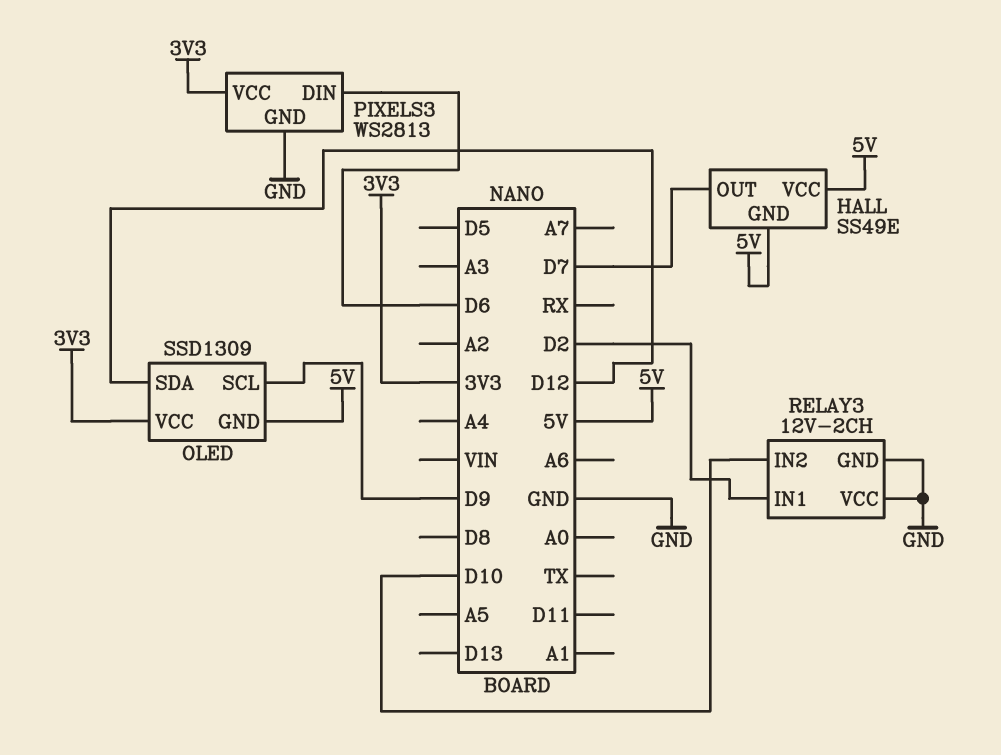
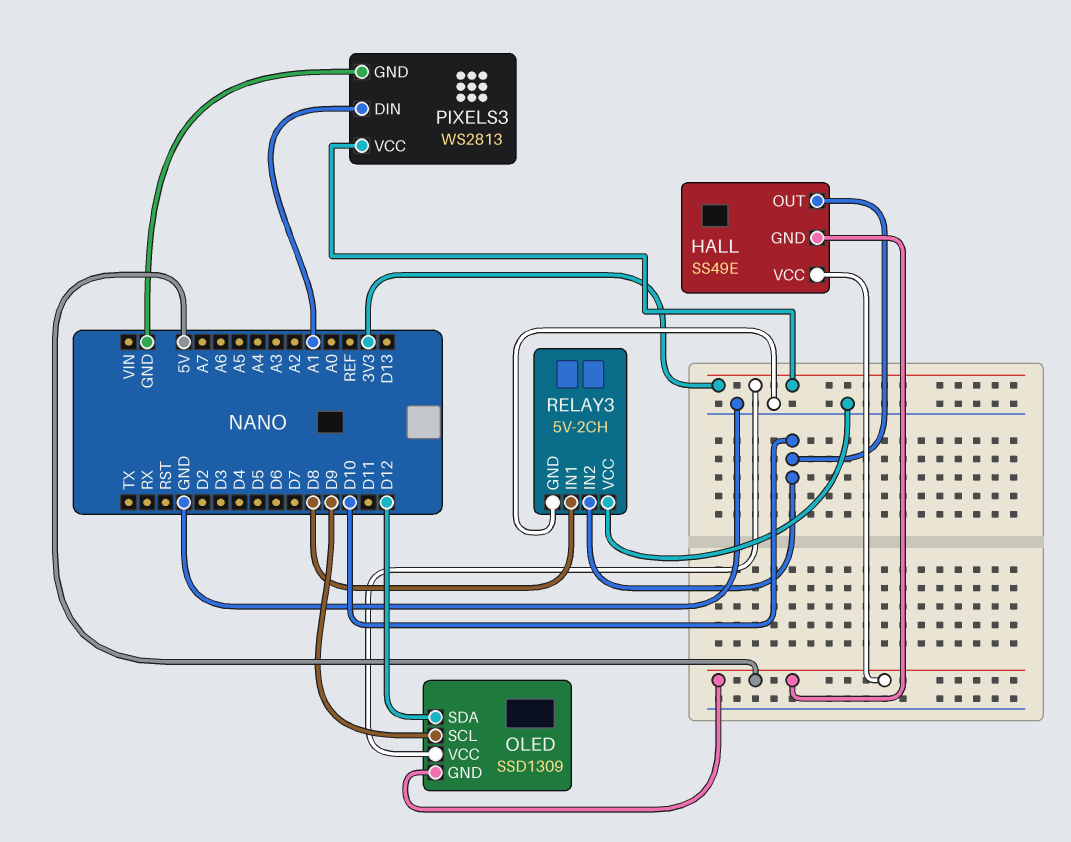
HALL pin OUT: D7 -> D10
PIXELS3 pin DIN: D6 -> A1
RELAY3: 12V-2CH -> 5V-2CH
RELAY3 pin IN1: D2 -> D8

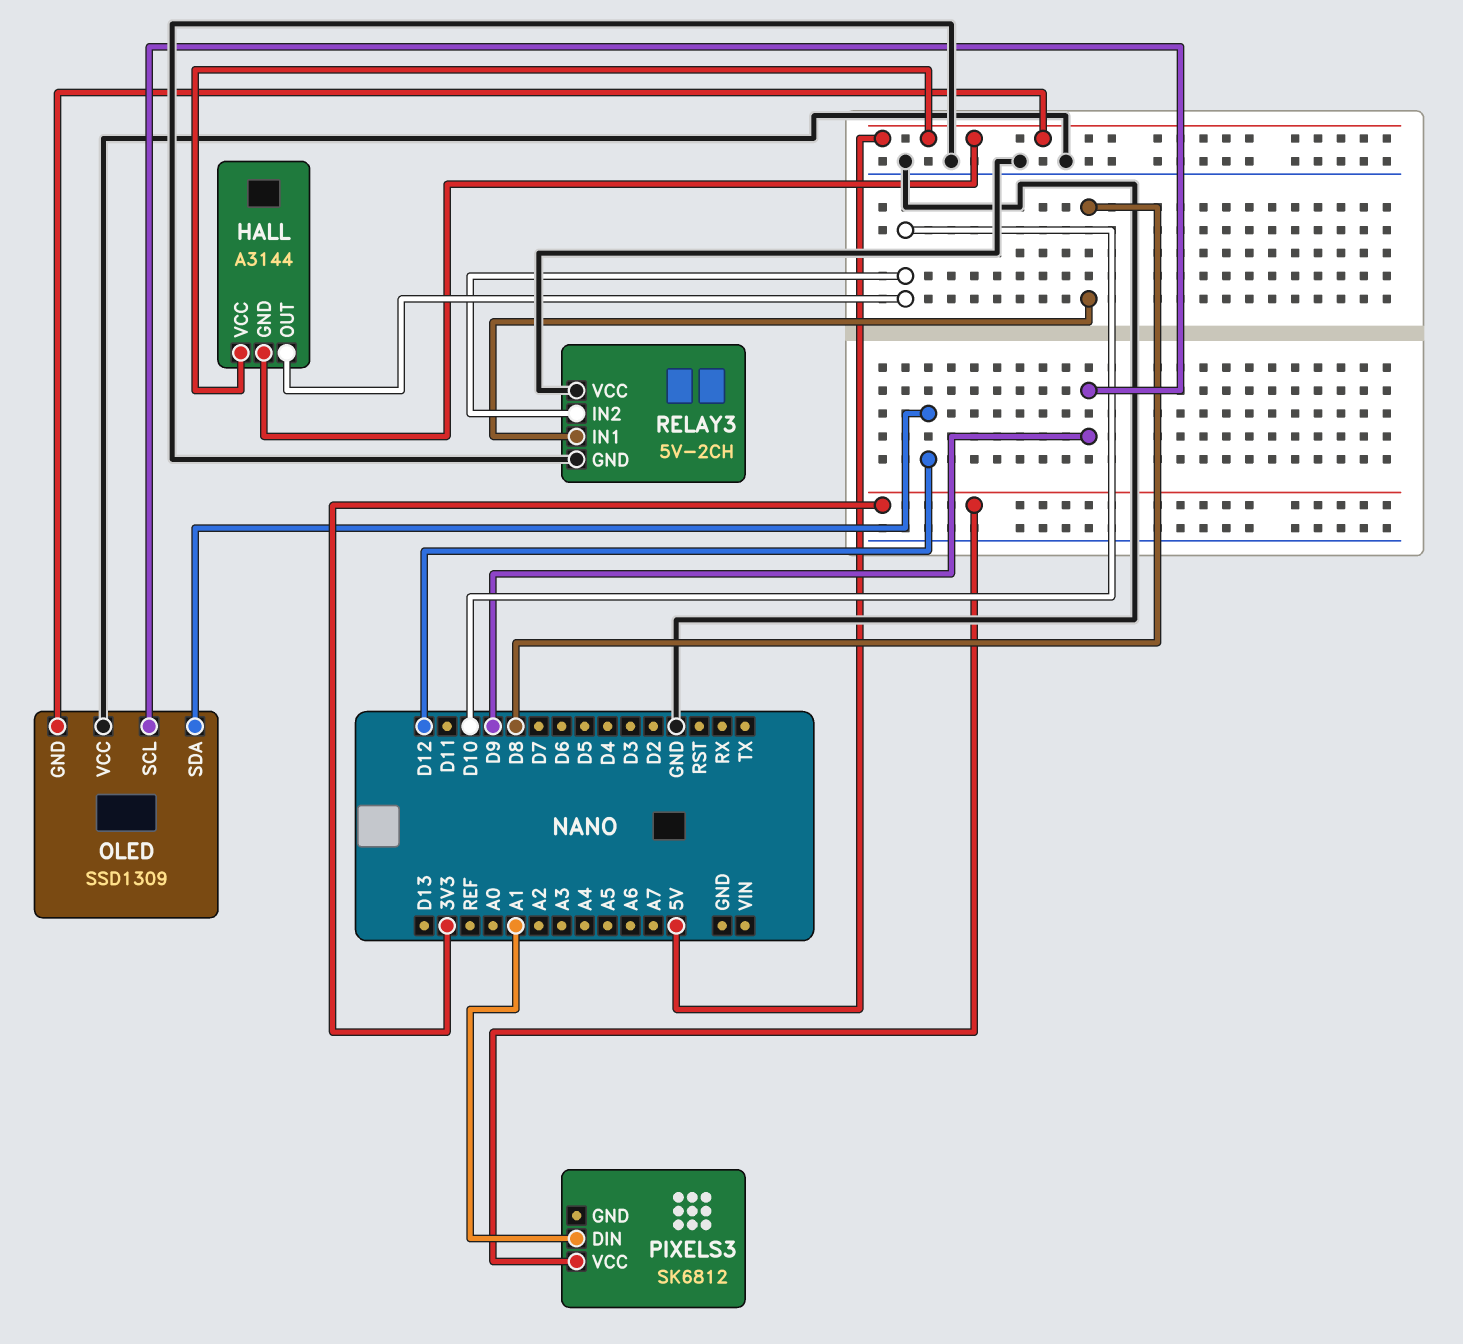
HALL: SS49E -> A3144
OLED pin VCC: 3V3 -> GND
PIXELS3: WS2813 -> SK6812
PIXELS3 pin GND: GND -> none

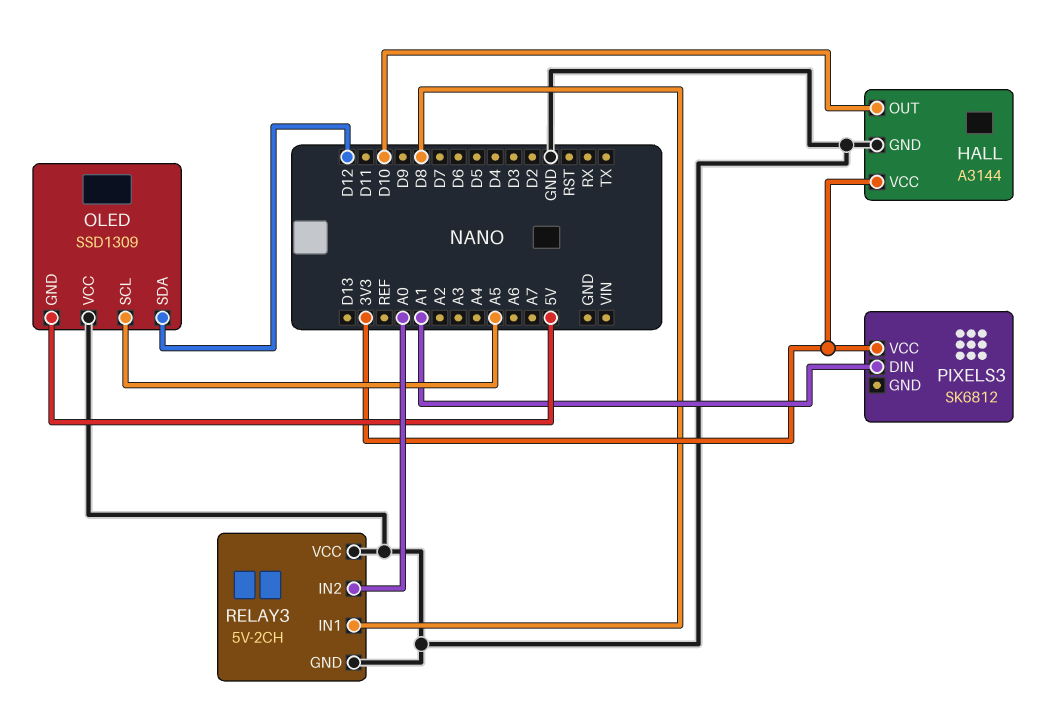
HALL pin GND: 5V -> GND
HALL pin VCC: 5V -> 3V3
OLED pin SCL: D9 -> A5
RELAY3 pin IN2: D10 -> A0

